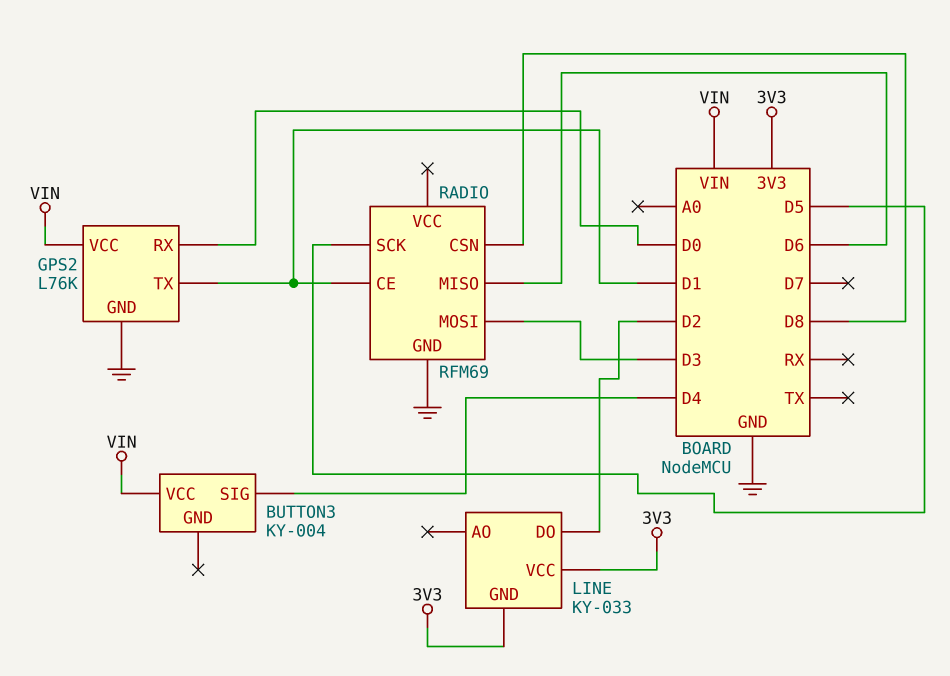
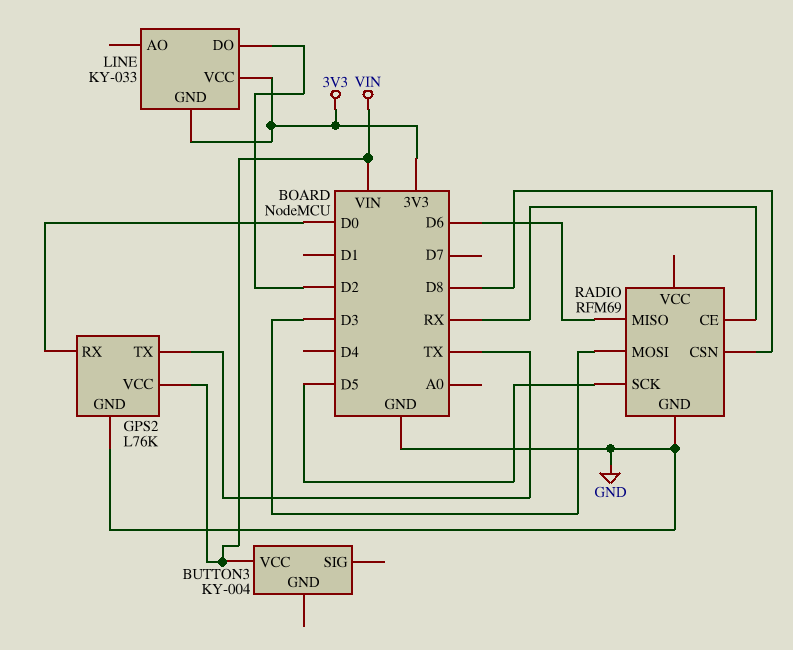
BUTTON3 pin SIG: D4 -> none
GPS2 pin TX: D1 -> TX
RADIO pin CE: D1 -> RX

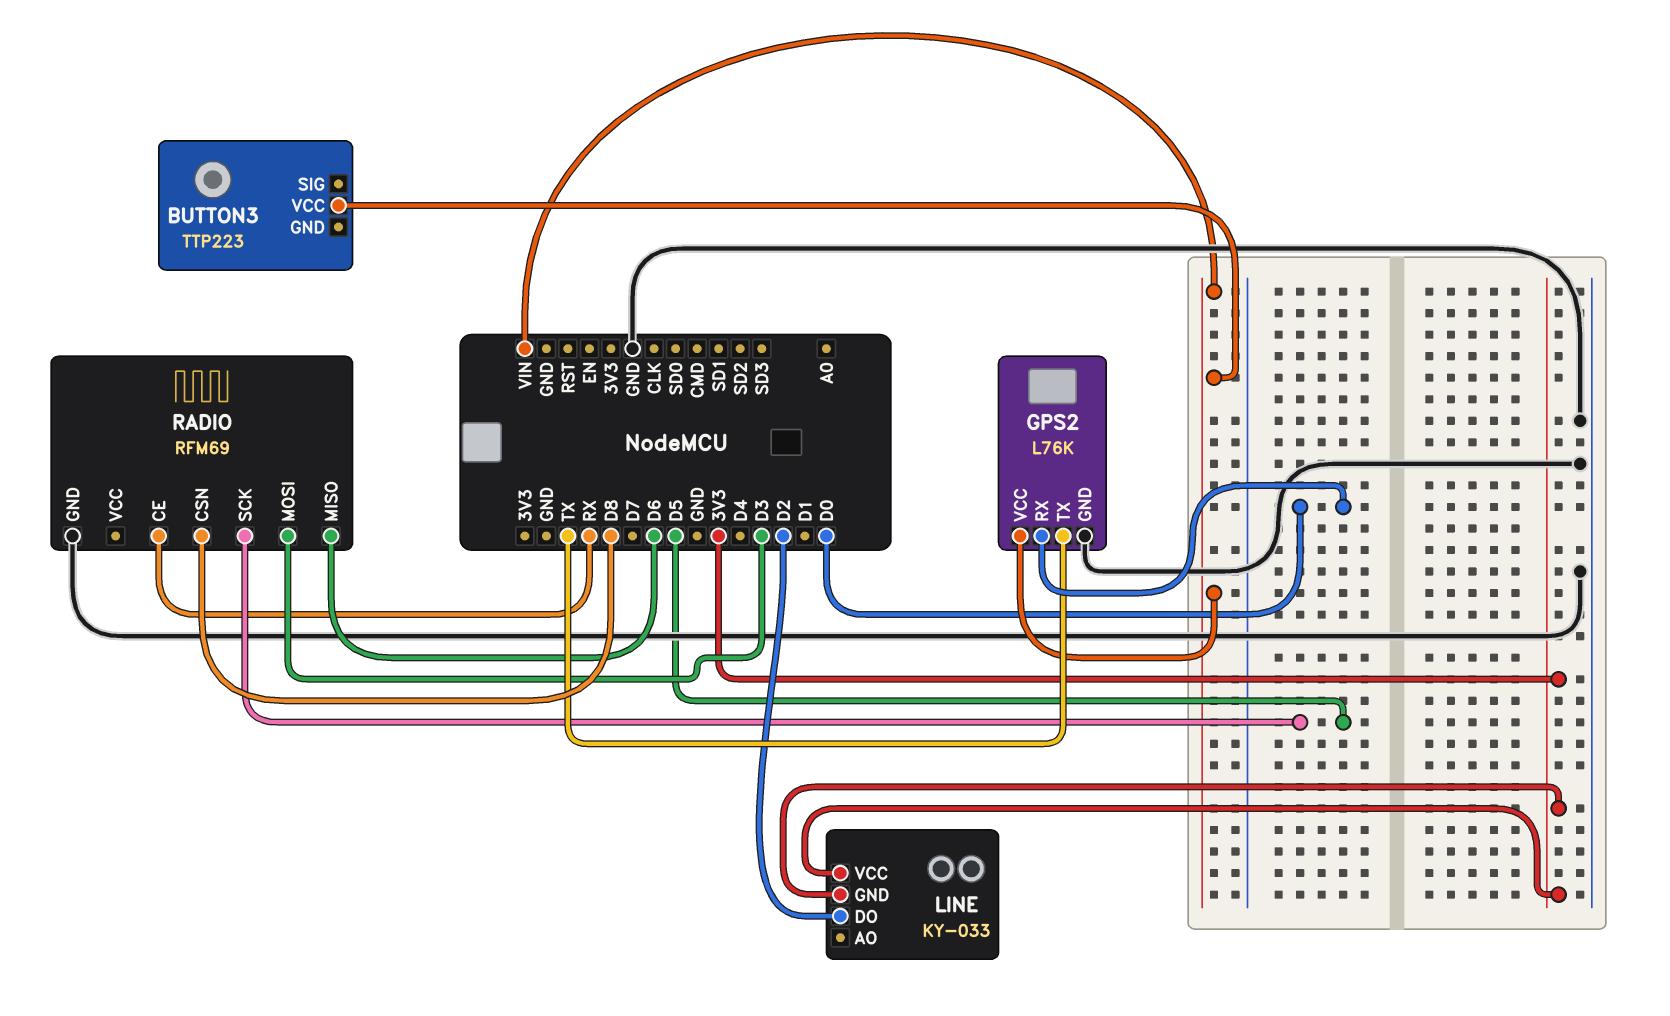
BUTTON3: KY-004 -> TTP223

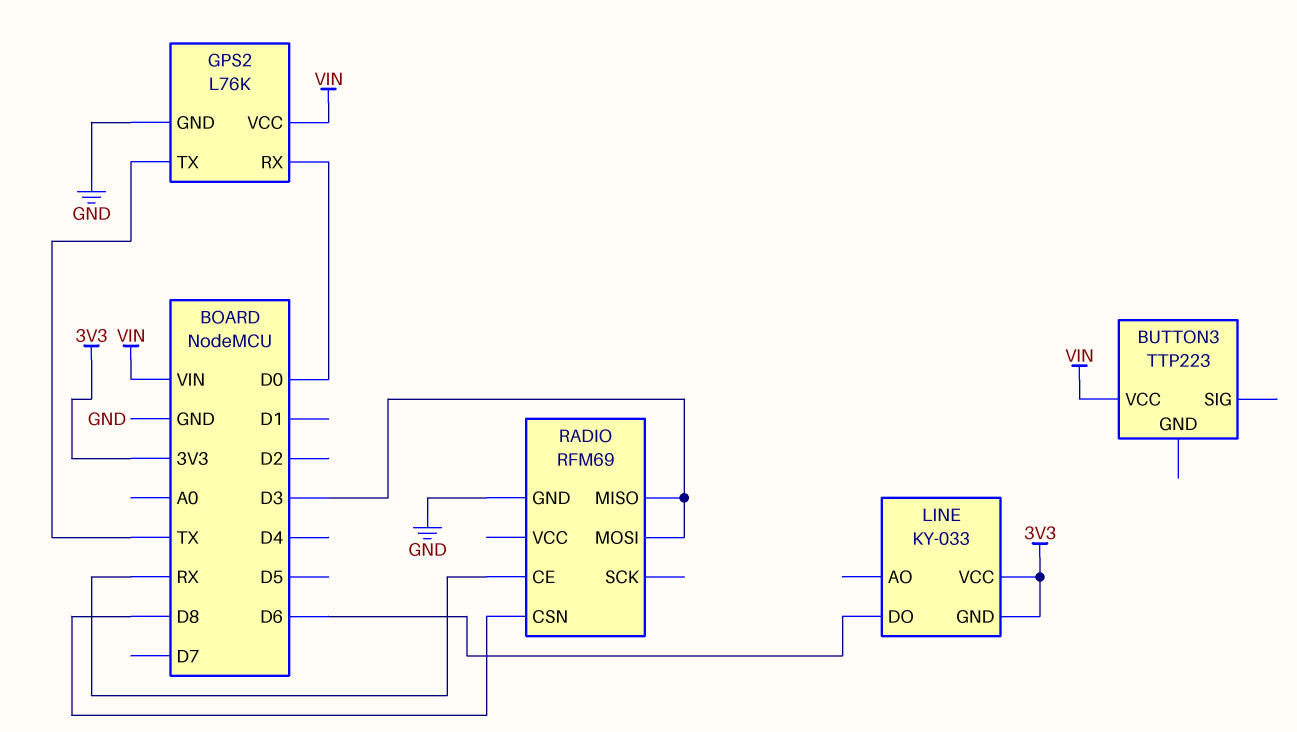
LINE pin DO: D2 -> D6
RADIO pin MISO: D6 -> D3
RADIO pin SCK: D5 -> none

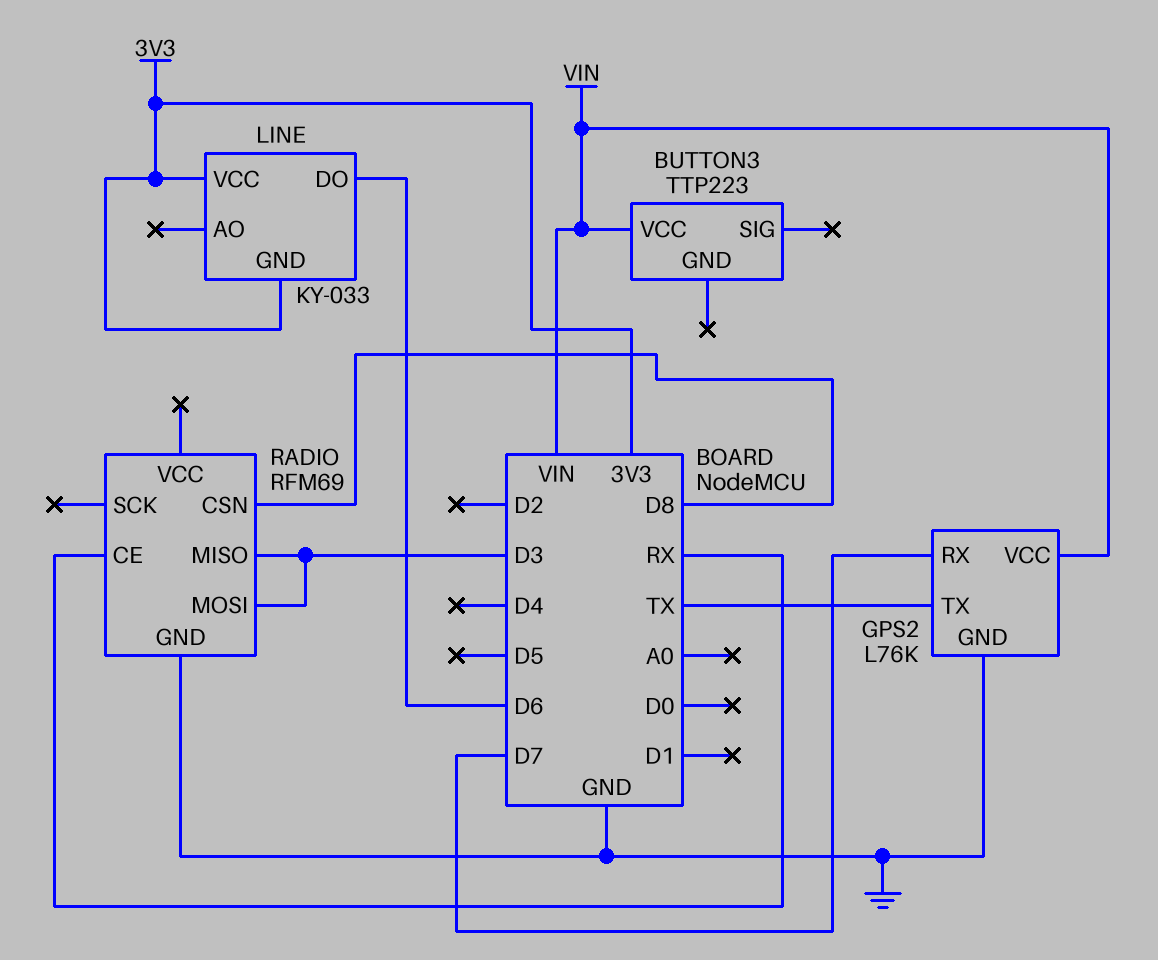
GPS2 pin RX: D0 -> D7

